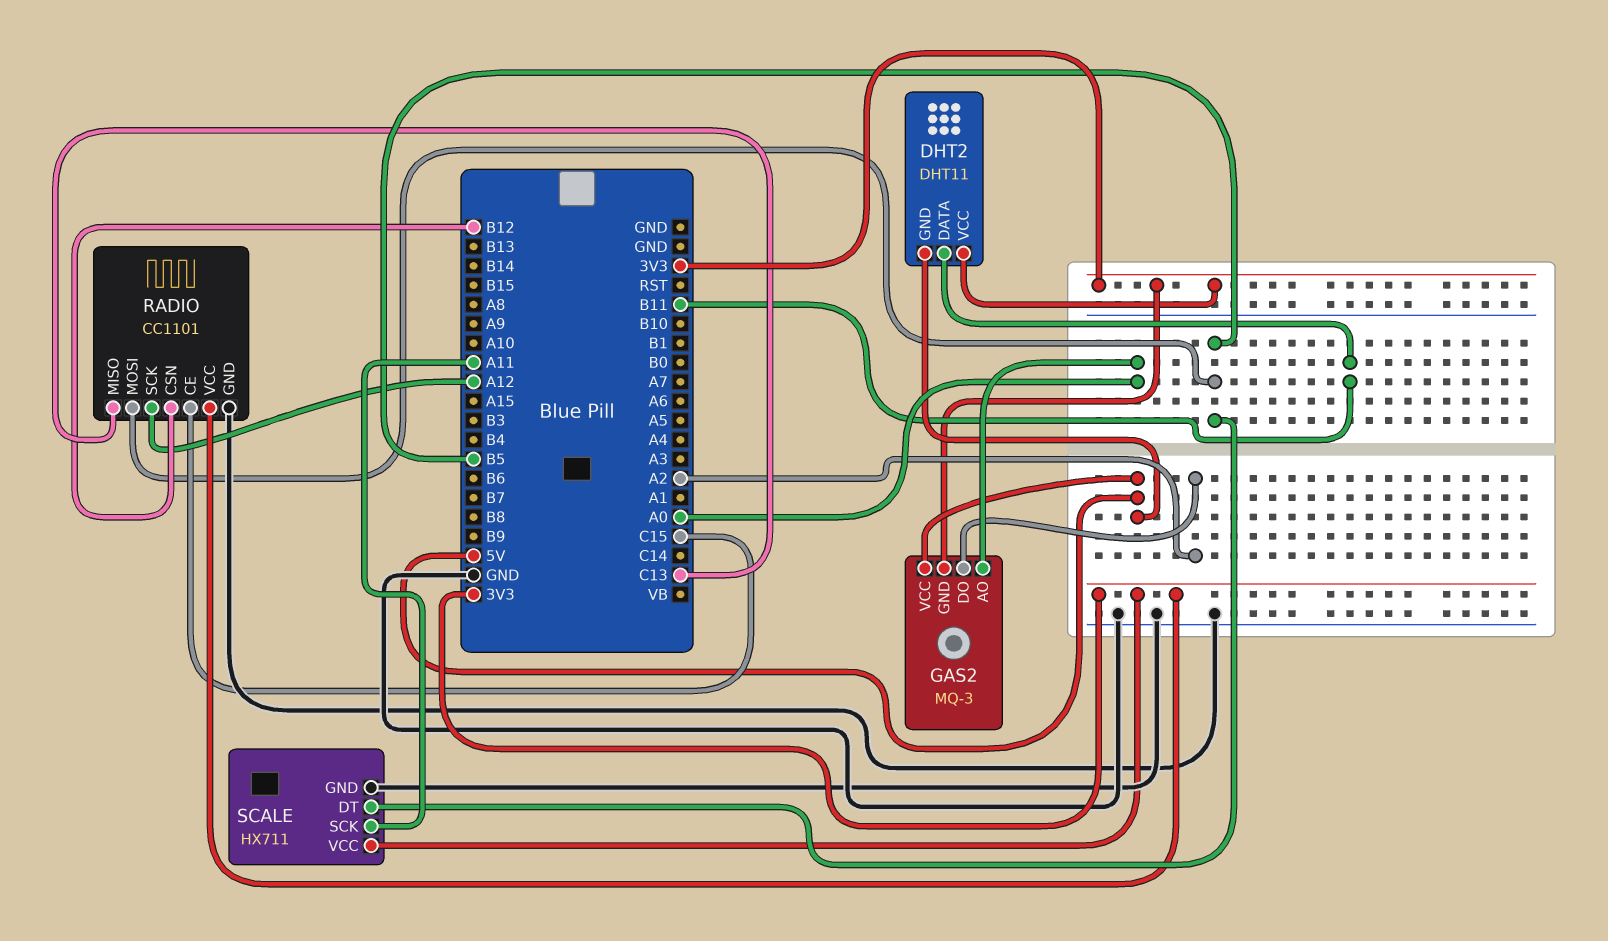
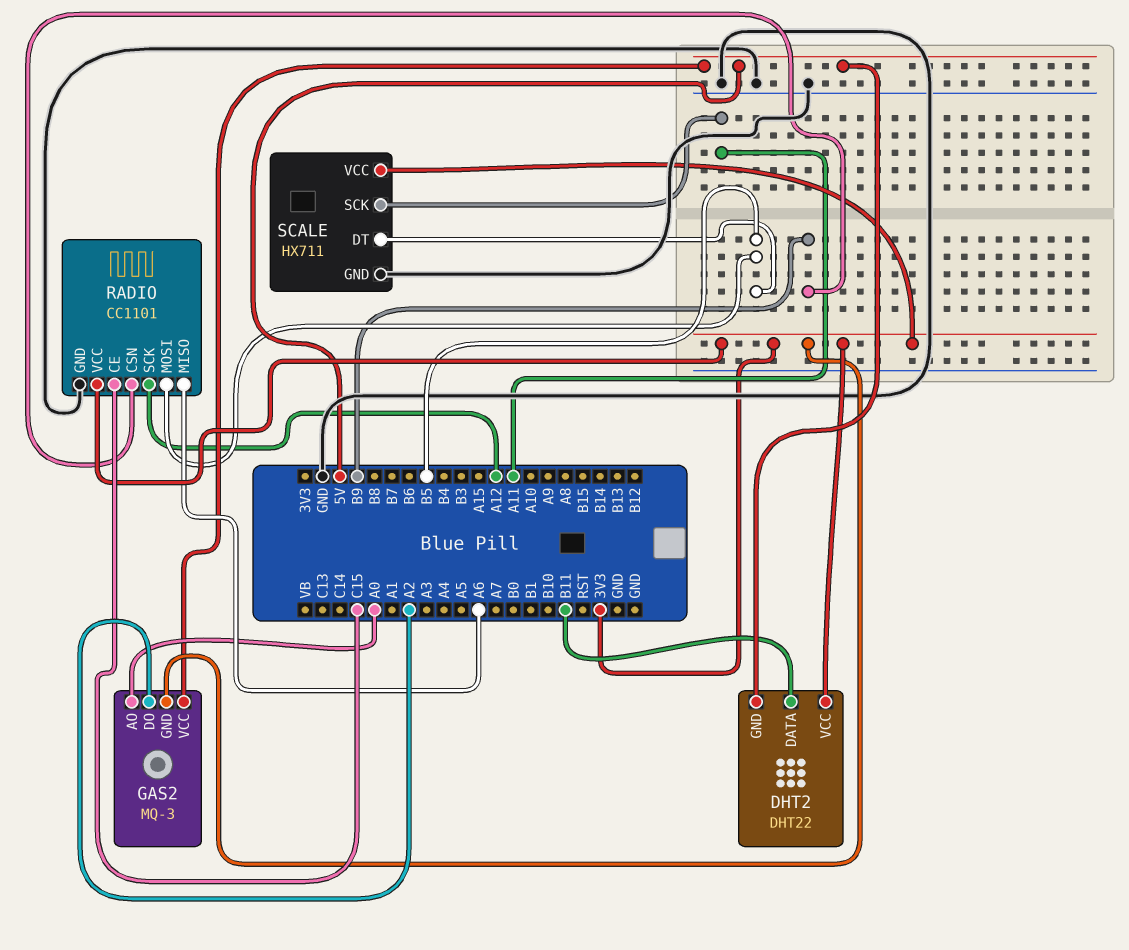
DHT2: DHT11 -> DHT22
RADIO pin CSN: B12 -> B9
RADIO pin MISO: C13 -> A6

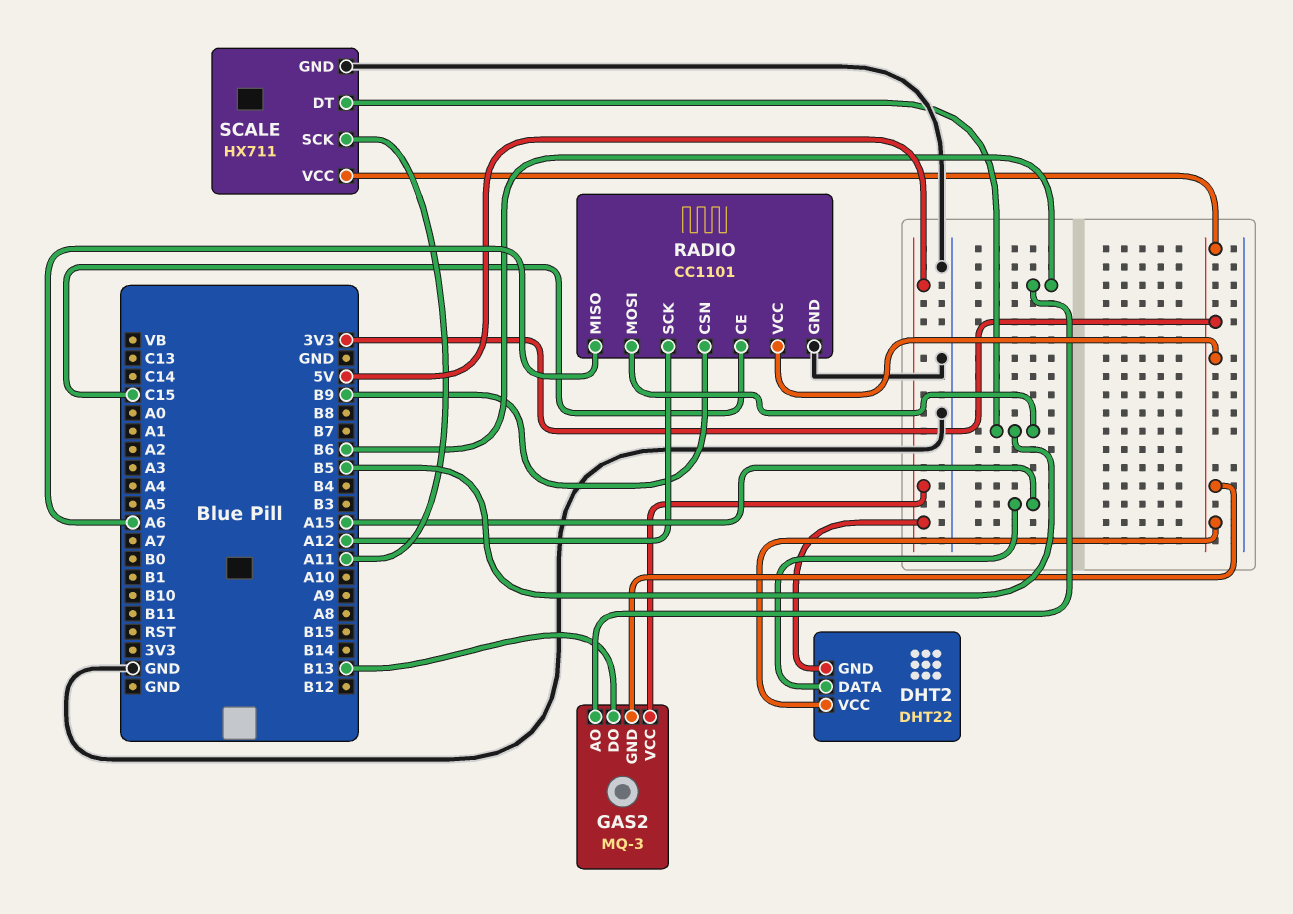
DHT2 pin DATA: B11 -> A15
GAS2 pin AO: A0 -> B6
GAS2 pin DO: A2 -> B13

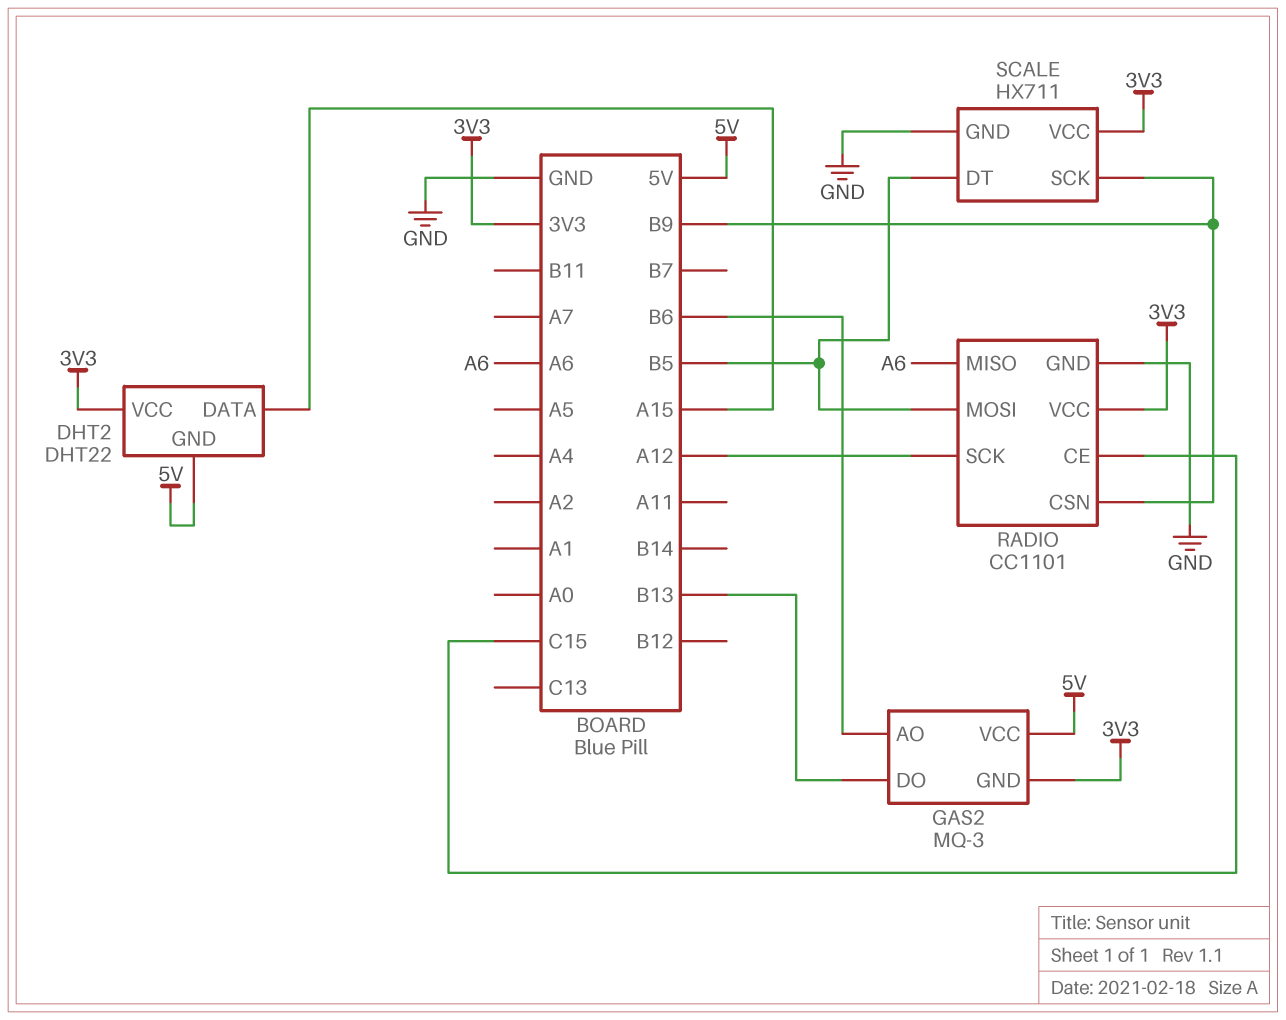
SCALE pin SCK: A11 -> B9

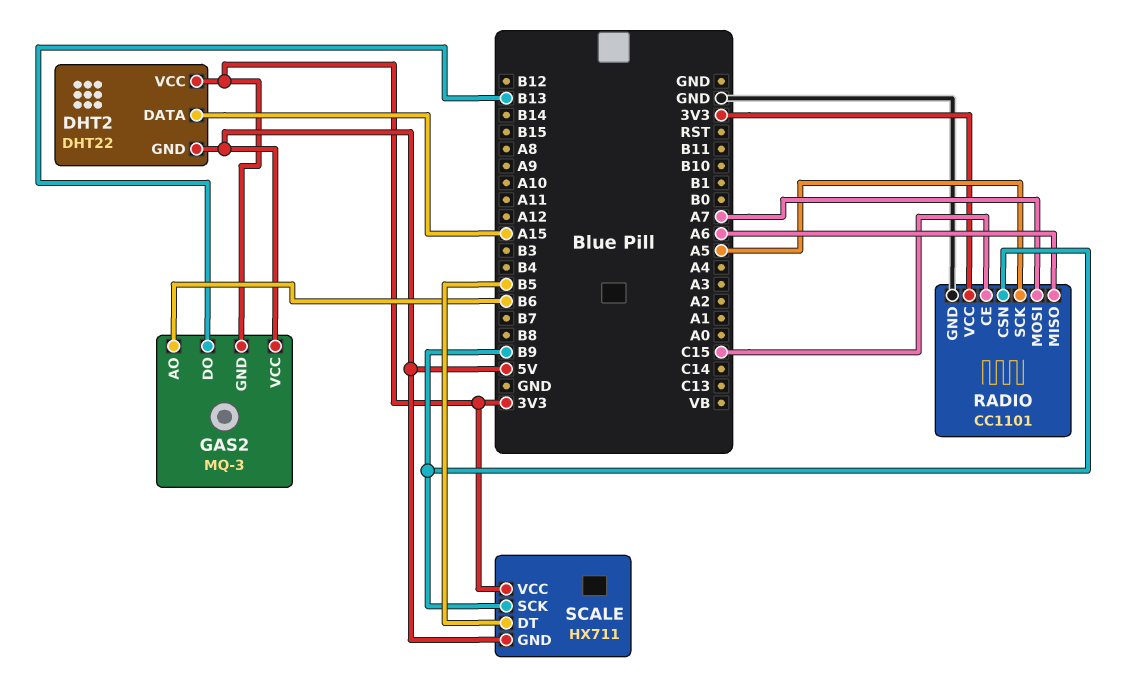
RADIO pin MOSI: B5 -> A7
RADIO pin SCK: A12 -> A5
SCALE pin GND: GND -> 5V

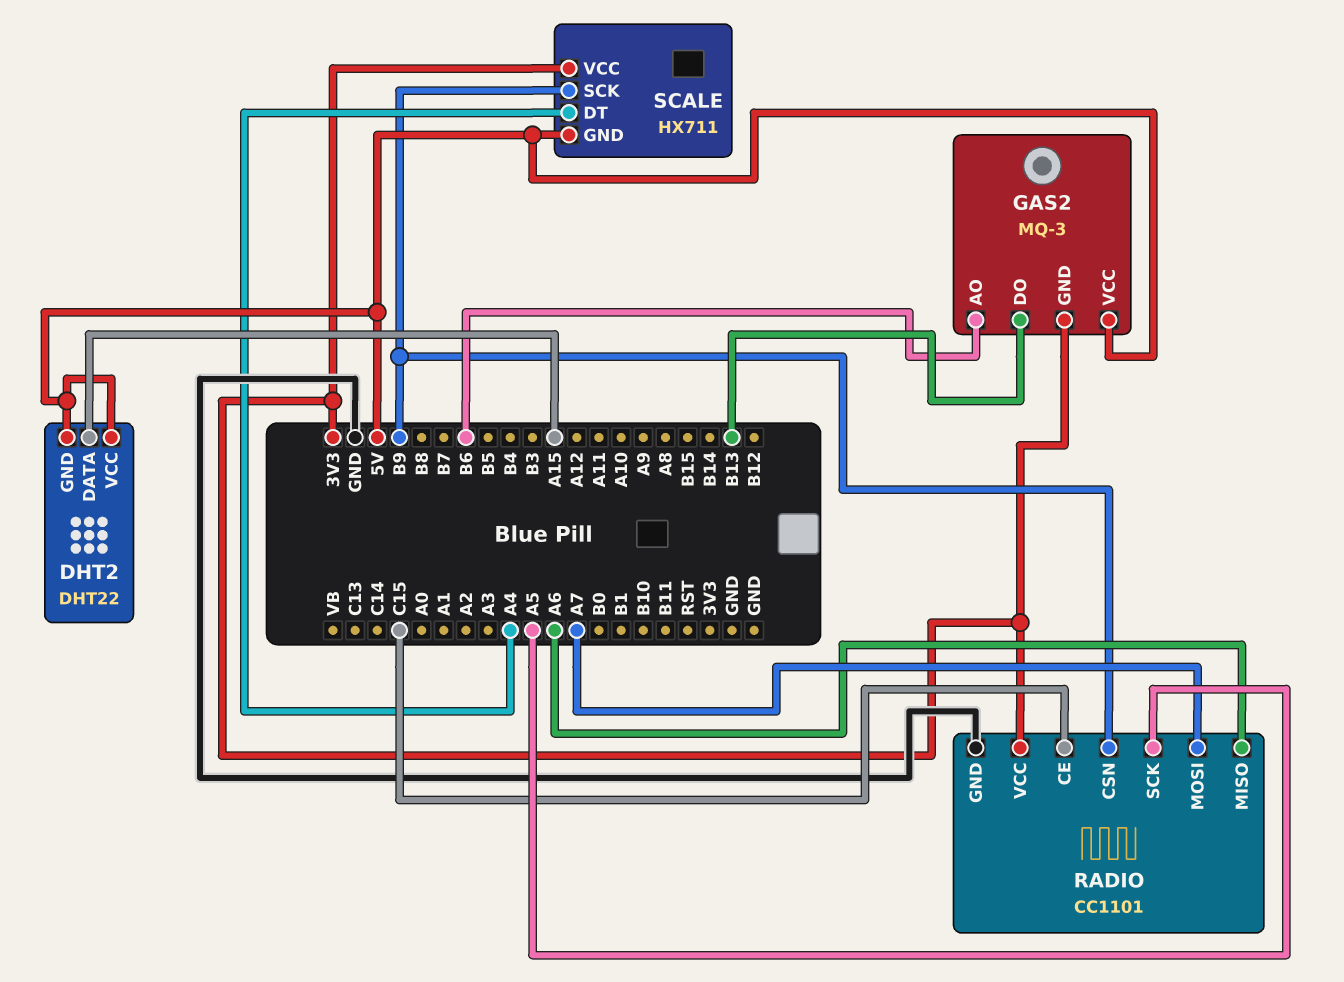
DHT2 pin VCC: 3V3 -> 5V
SCALE pin DT: B5 -> A4

